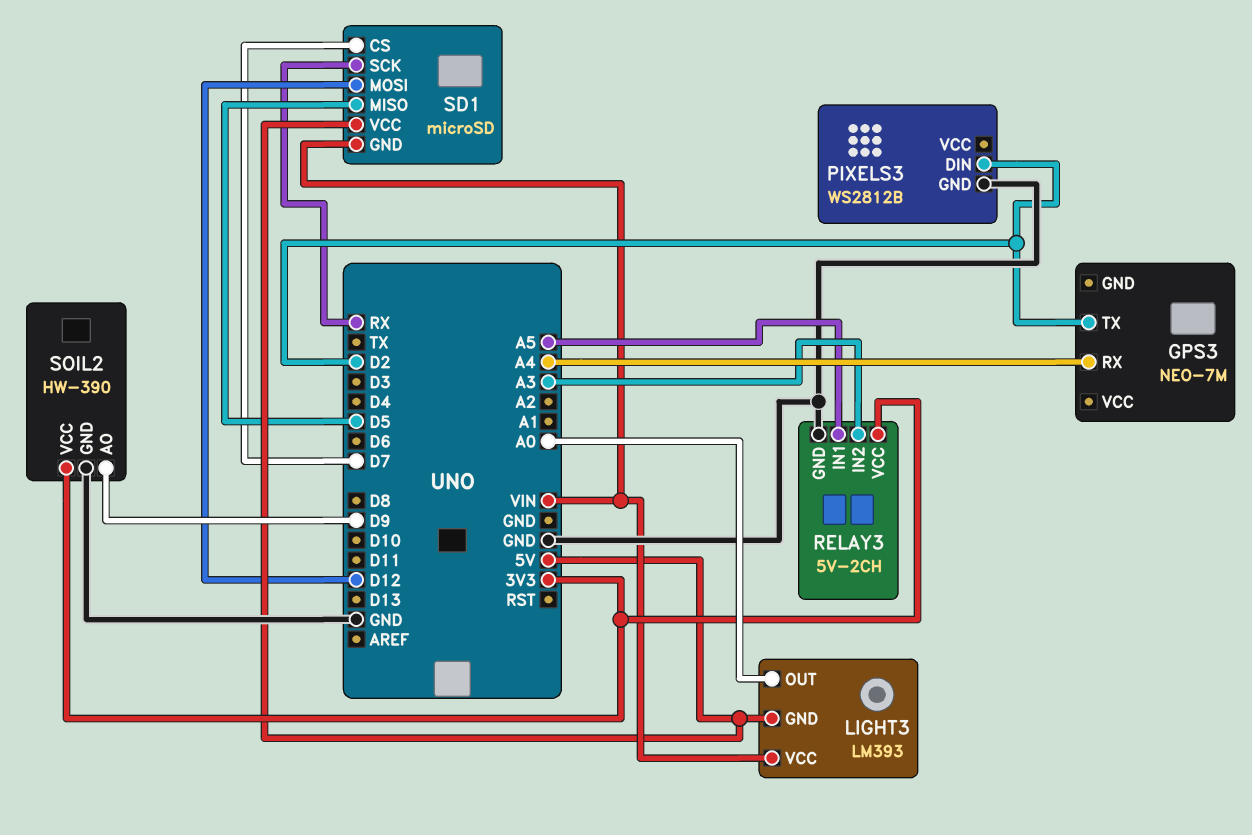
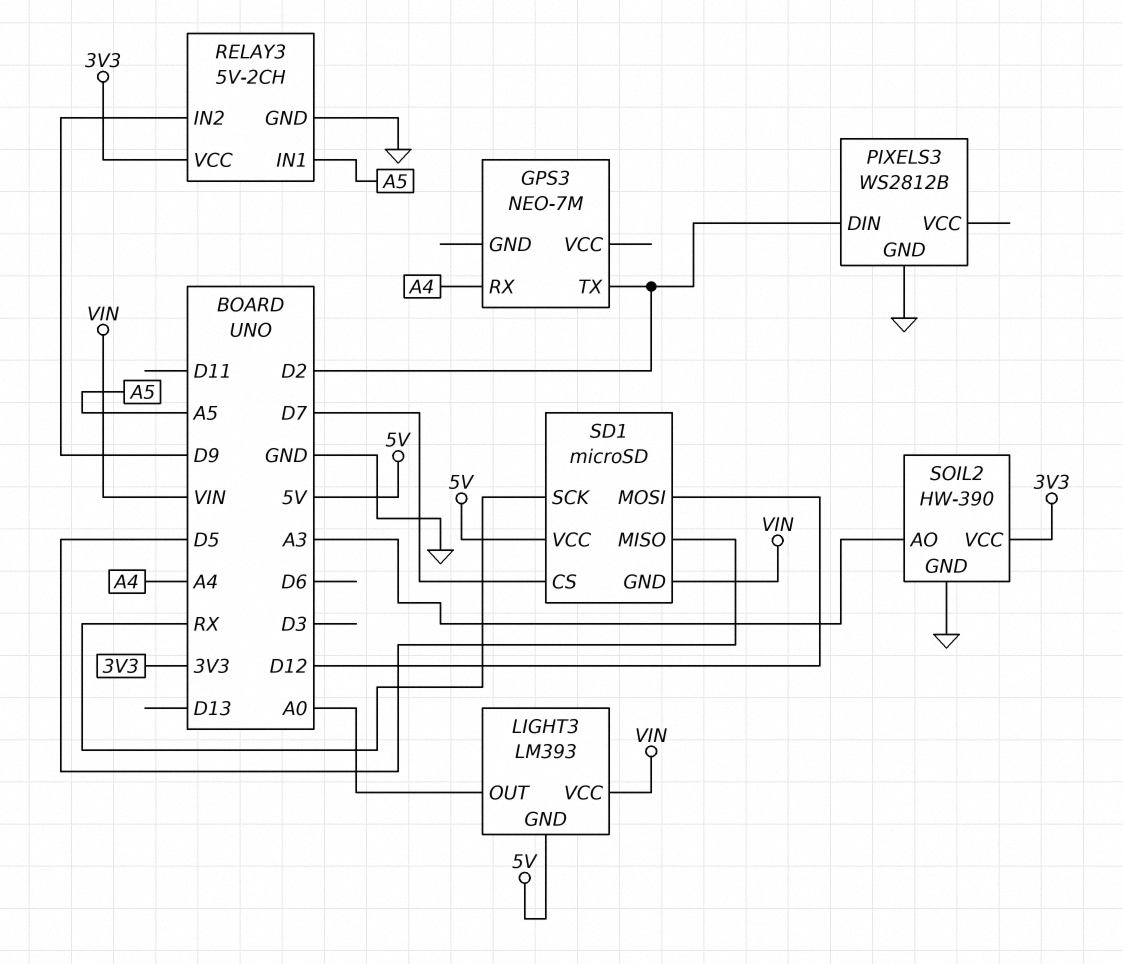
RELAY3 pin IN2: A3 -> D9
SOIL2 pin AO: D9 -> A3

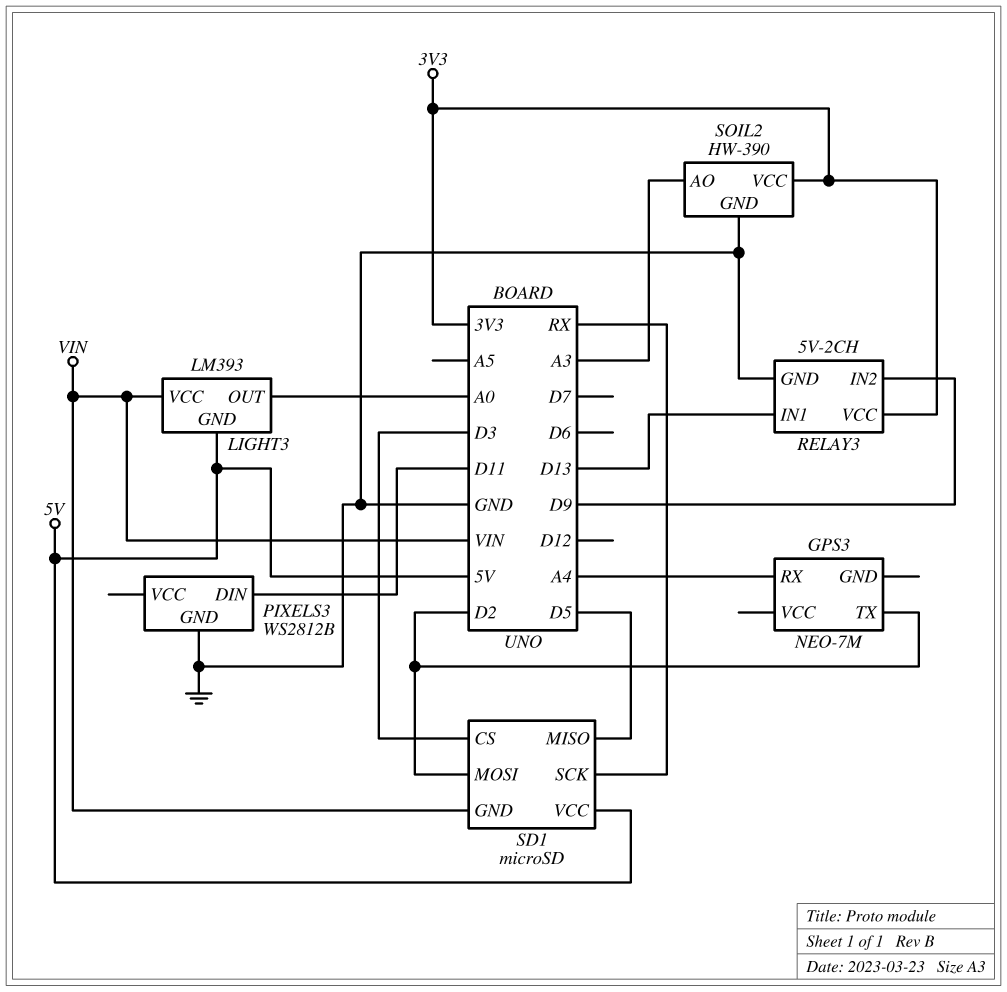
PIXELS3 pin DIN: D2 -> D11
RELAY3 pin IN1: A5 -> D13
SD1 pin CS: D7 -> D3
SD1 pin MOSI: D12 -> D2

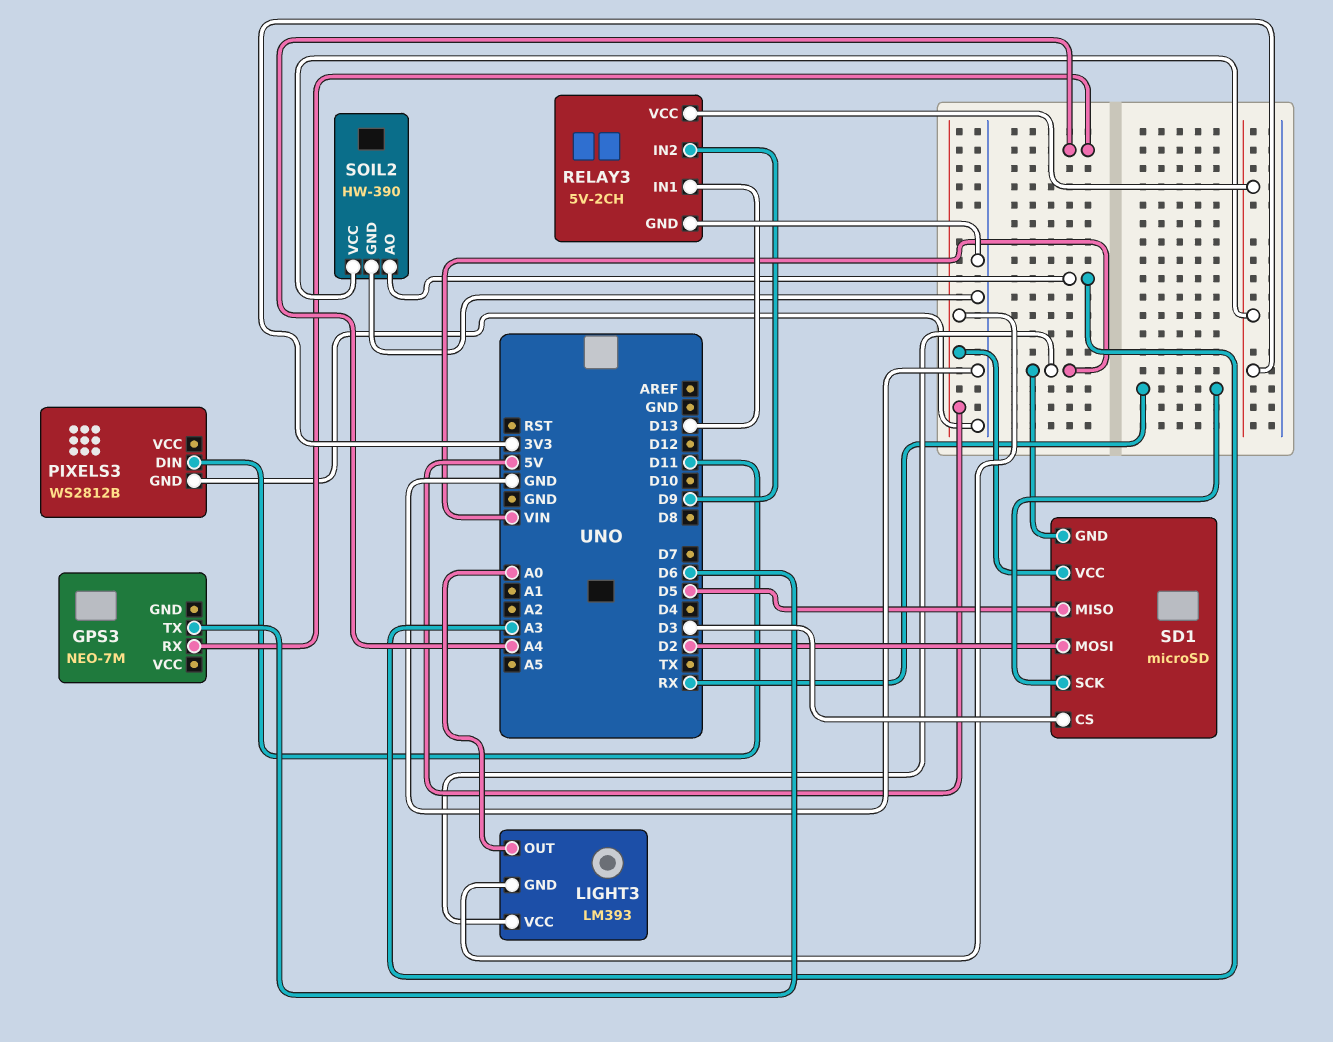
GPS3 pin TX: D2 -> D6

